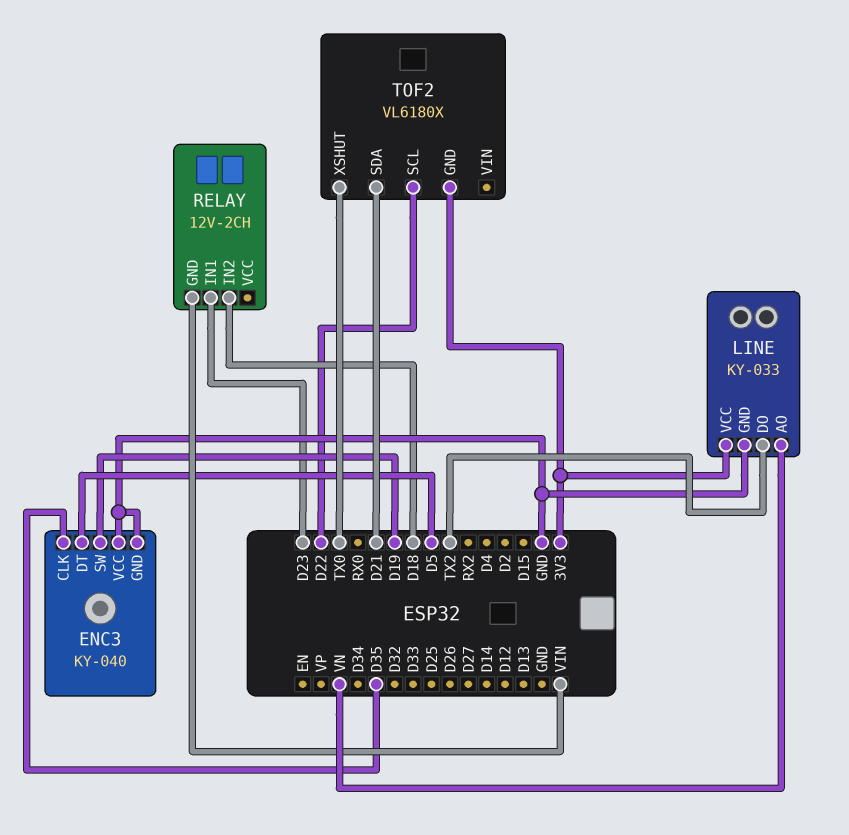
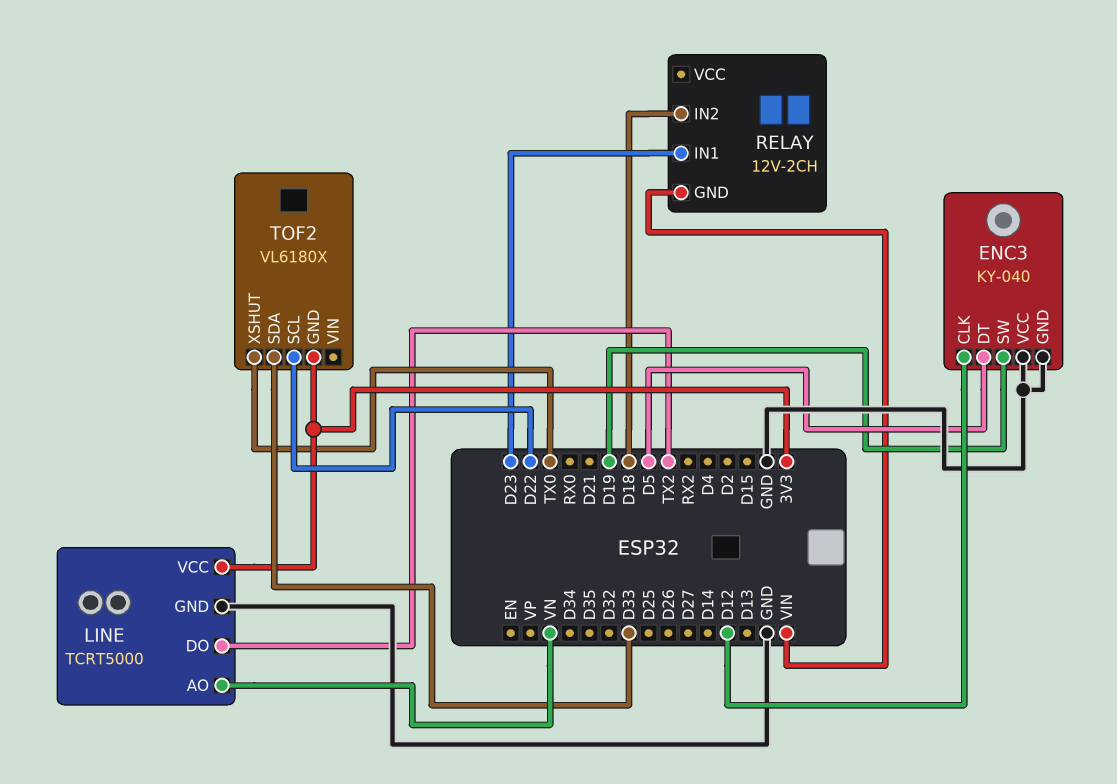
ENC3 pin CLK: D35 -> D12
LINE: KY-033 -> TCRT5000
TOF2 pin SDA: D21 -> D33

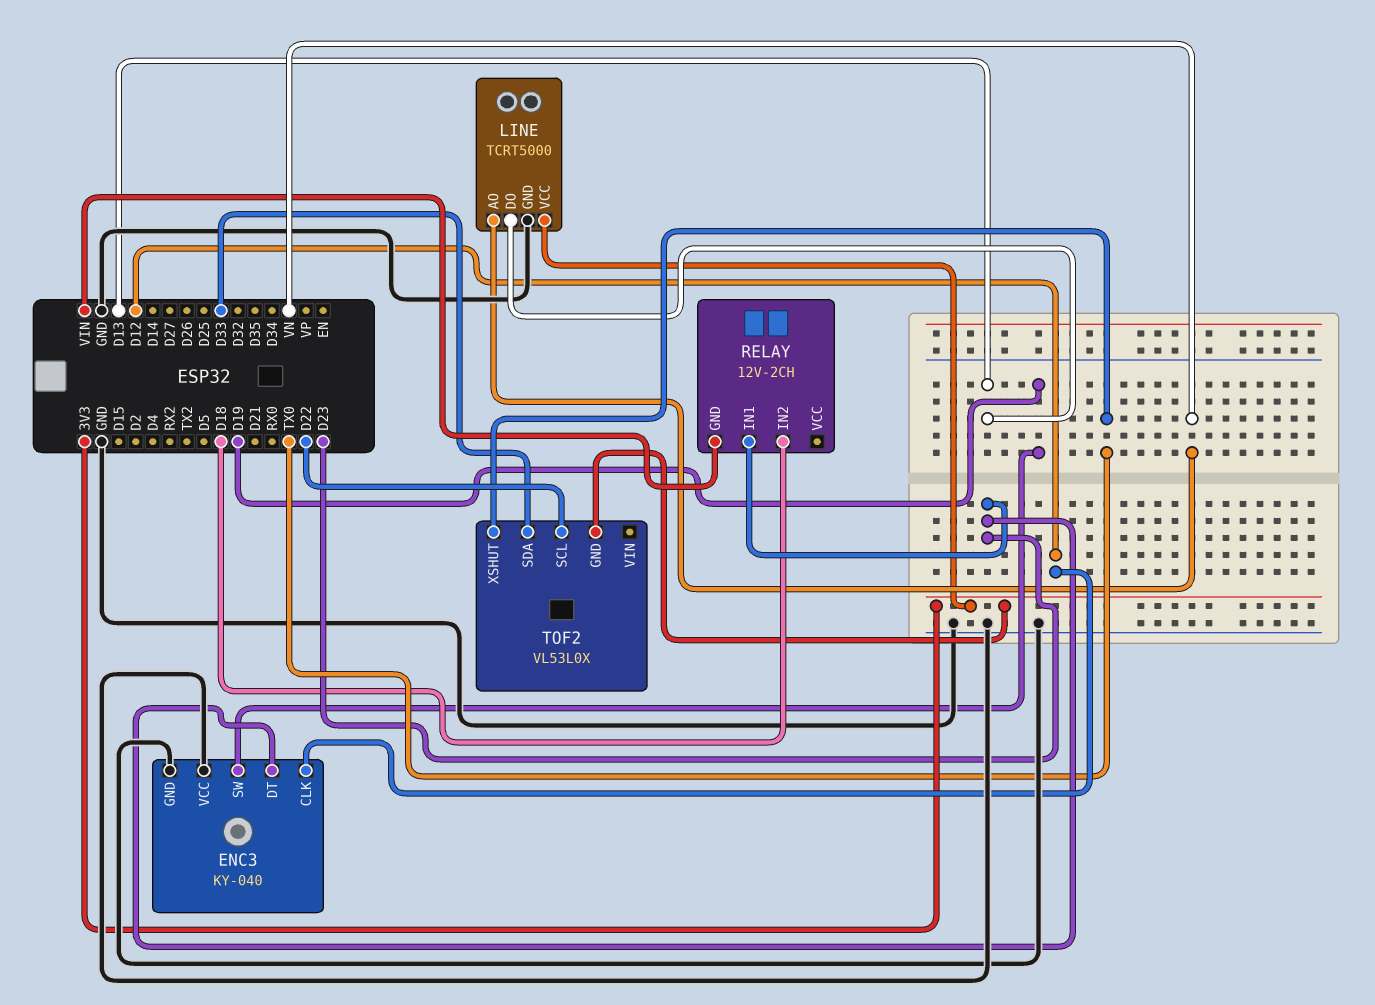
ENC3 pin DT: D5 -> D23
LINE pin DO: TX2 -> D13
TOF2: VL6180X -> VL53L0X

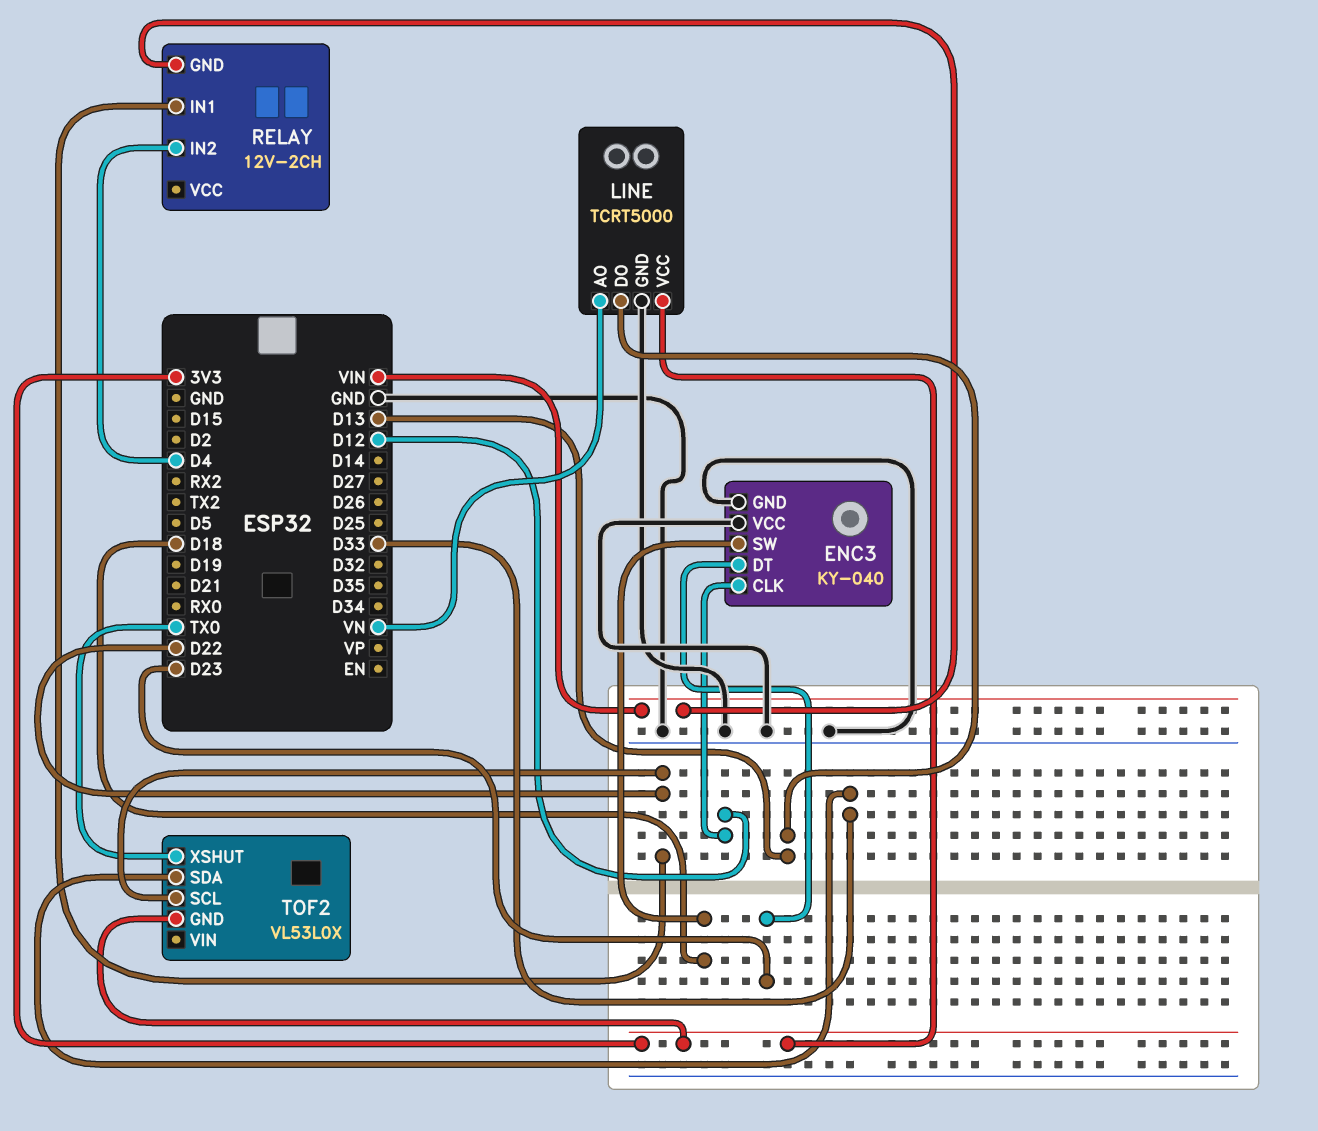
ENC3 pin SW: D19 -> D18
RELAY pin IN1: D23 -> D22
RELAY pin IN2: D18 -> D4

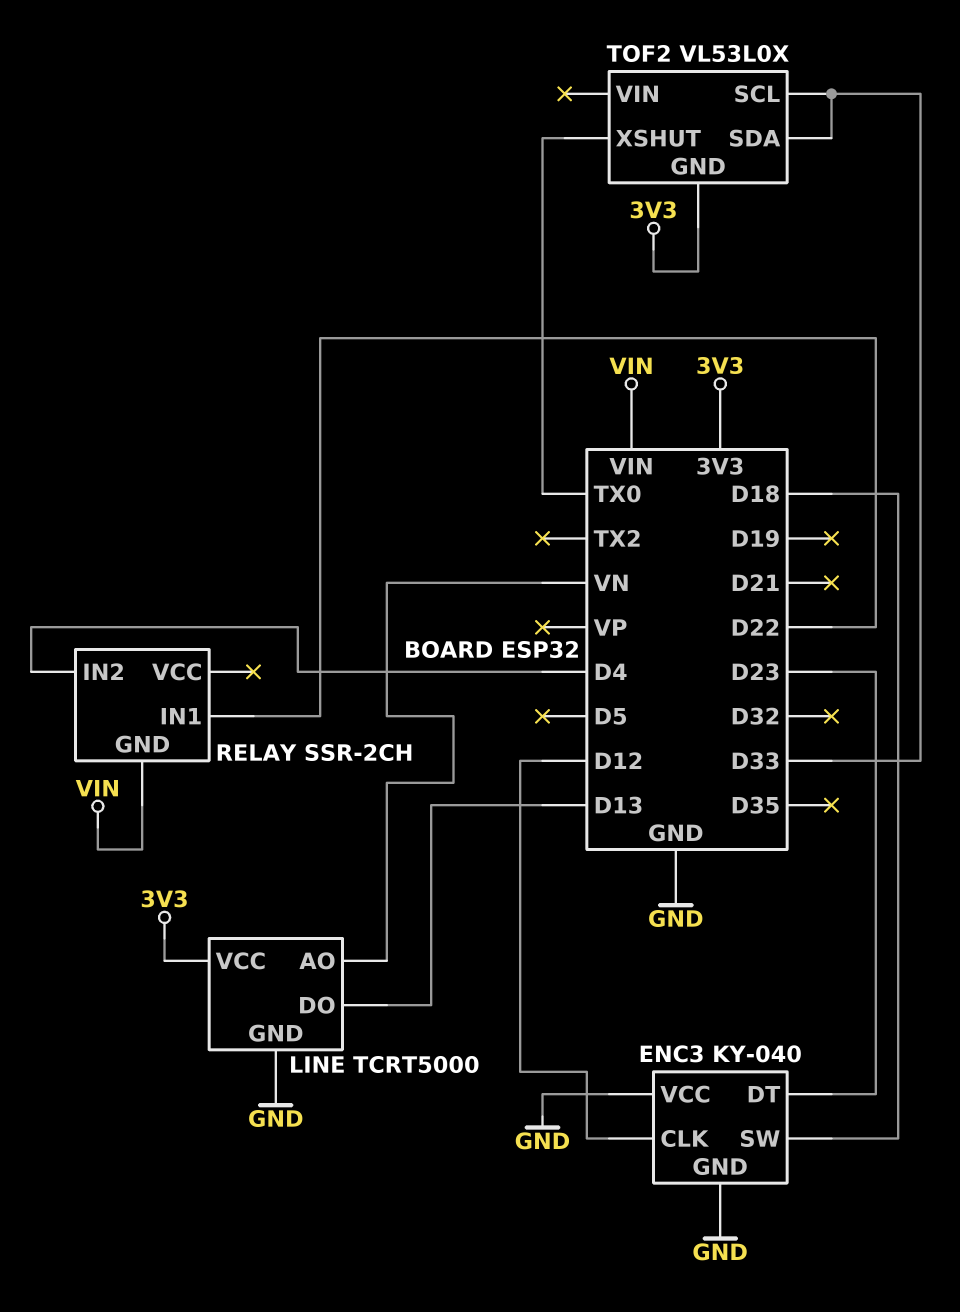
RELAY: 12V-2CH -> SSR-2CH
TOF2 pin SCL: D22 -> D33

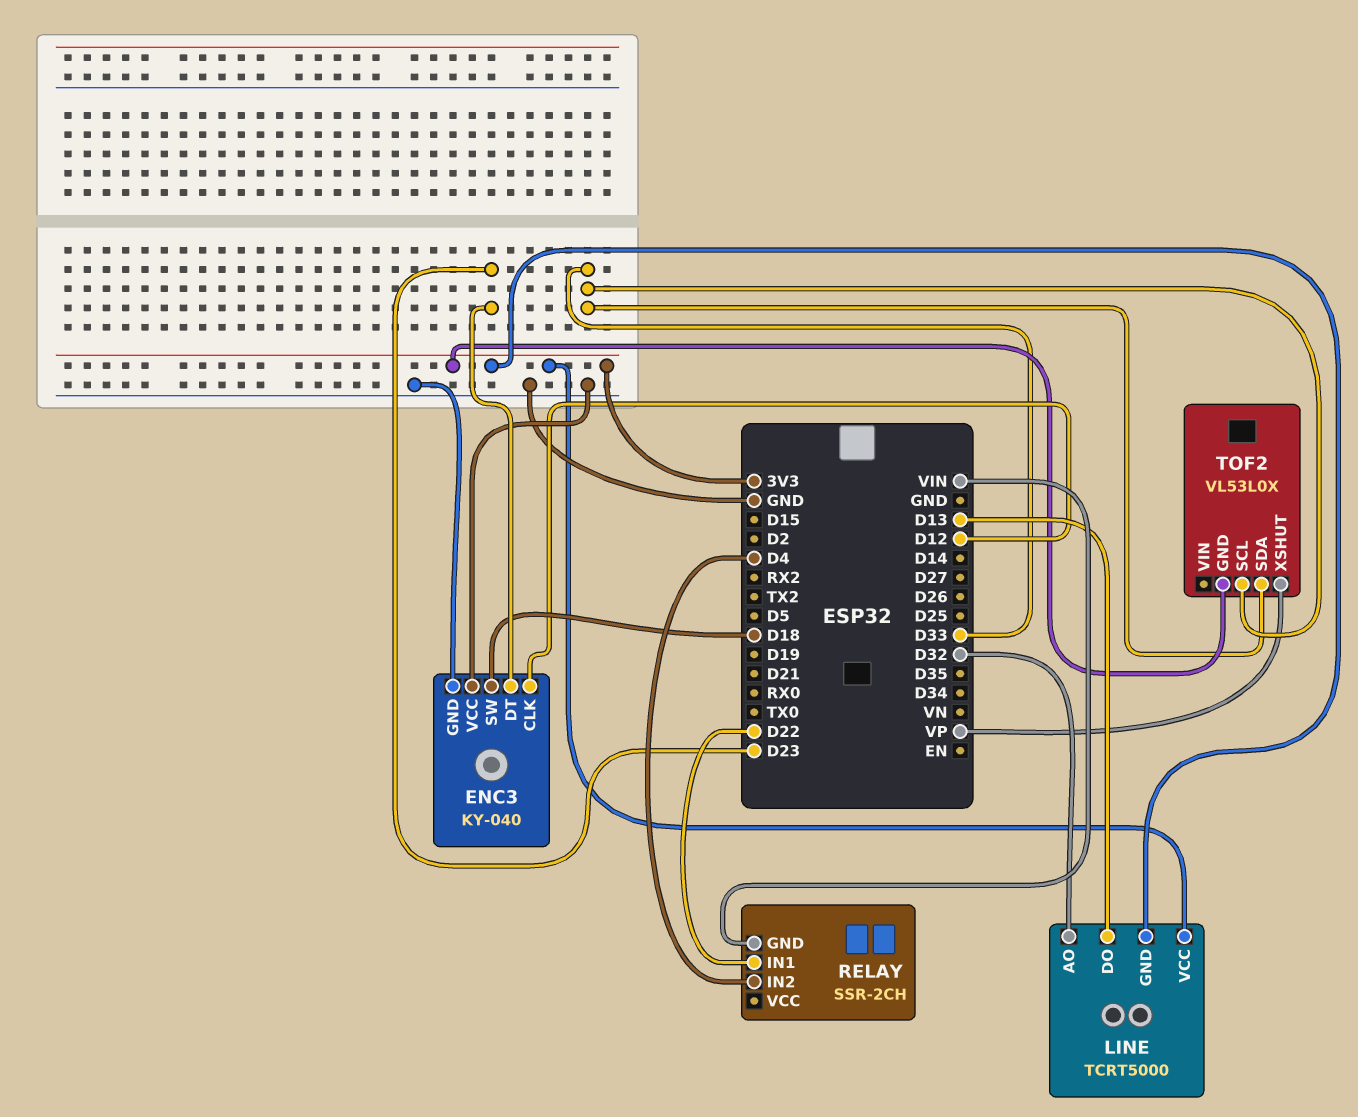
LINE pin AO: VN -> D32
LINE pin GND: GND -> 3V3
TOF2 pin XSHUT: TX0 -> VP

